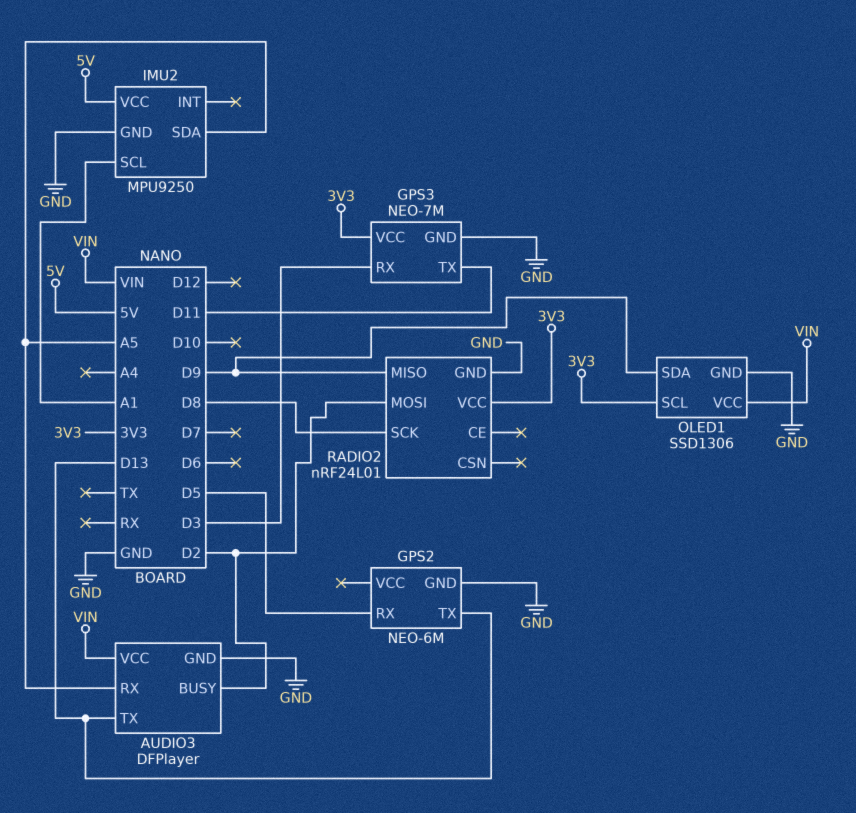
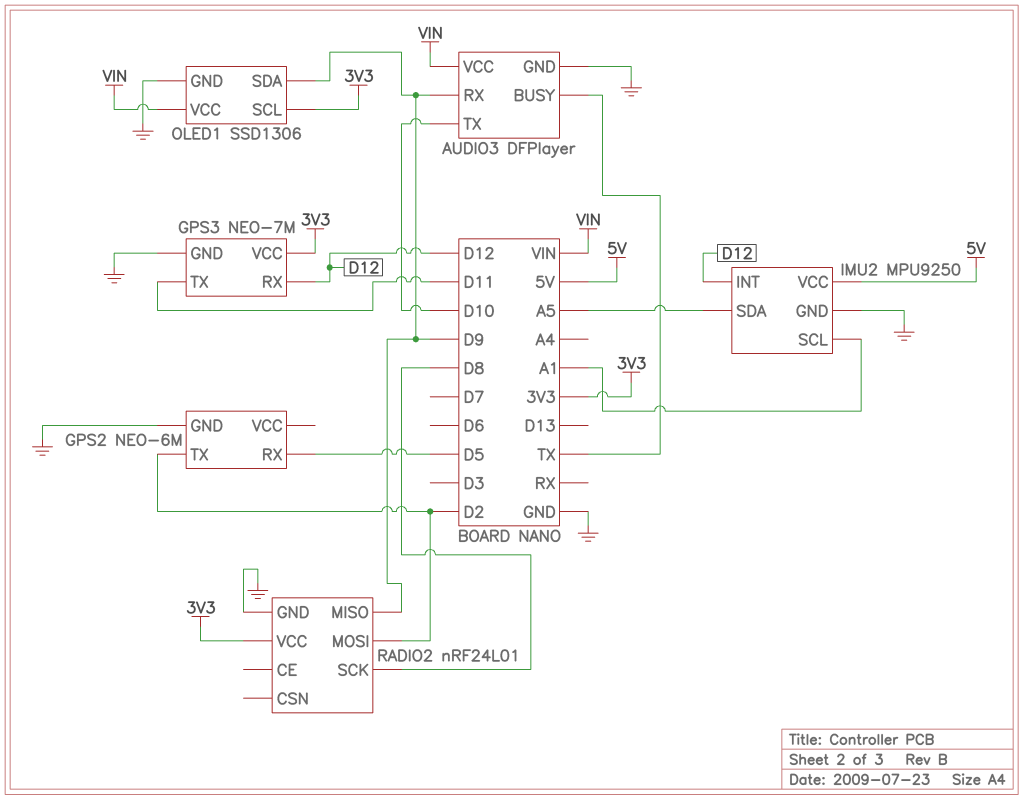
AUDIO3 pin BUSY: D2 -> TX
AUDIO3 pin RX: A5 -> D9
AUDIO3 pin TX: D13 -> D10
GPS2 pin TX: D13 -> D2
GPS3 pin RX: D3 -> D12
IMU2 pin INT: none -> D12

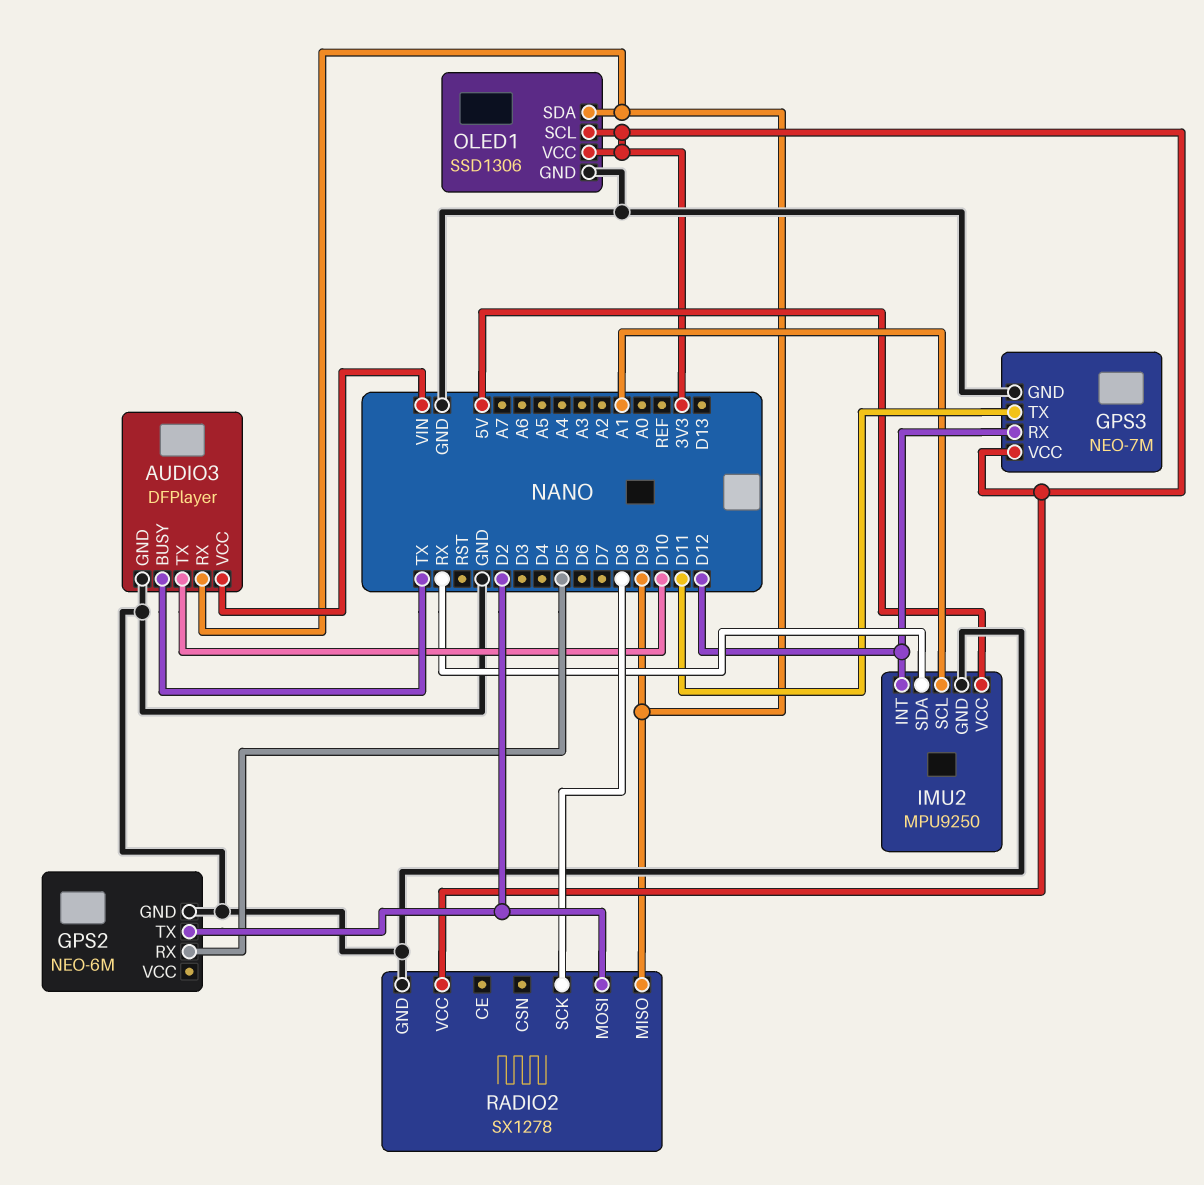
IMU2 pin SDA: A5 -> RX
OLED1 pin VCC: VIN -> 3V3
RADIO2: nRF24L01 -> SX1278

